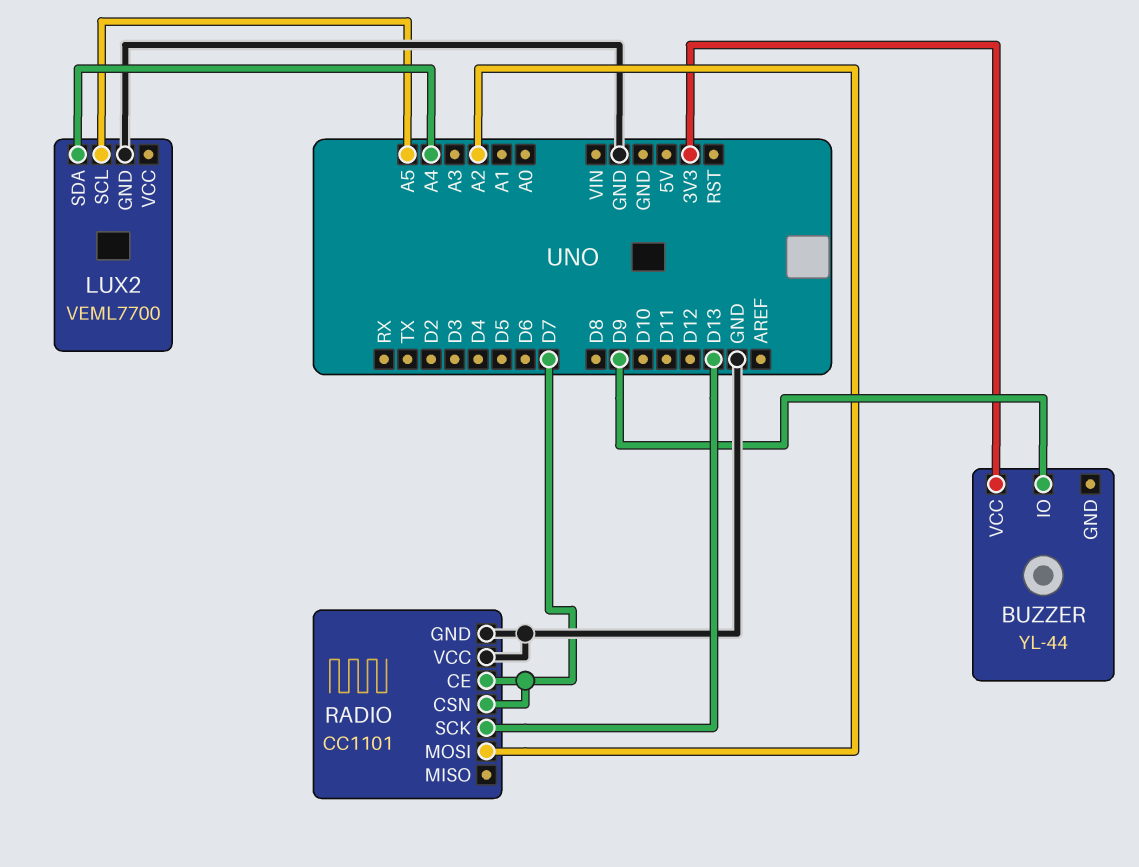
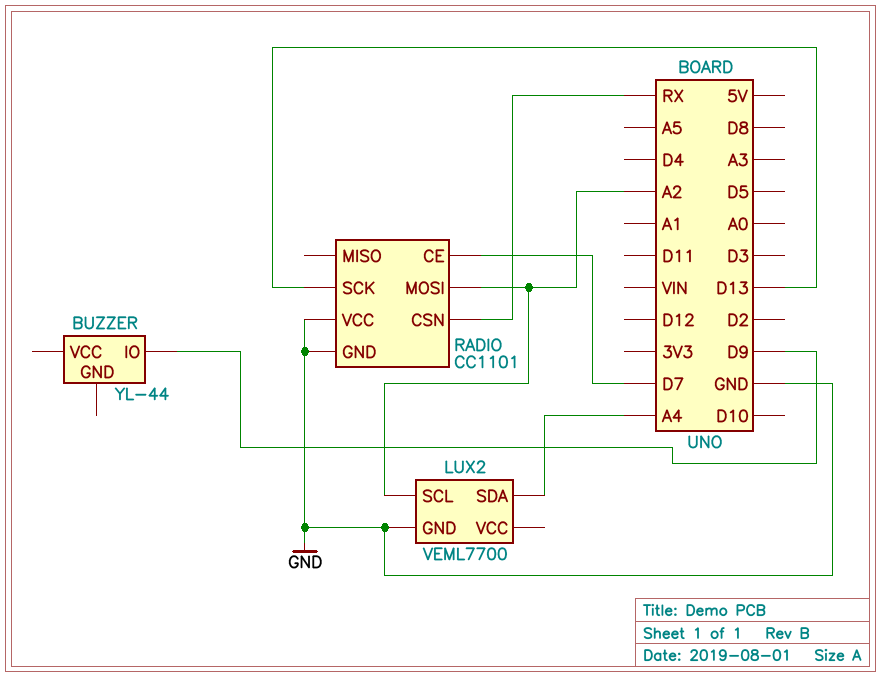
BUZZER pin VCC: 3V3 -> none
LUX2 pin SCL: A5 -> A2
RADIO pin CSN: D7 -> RX

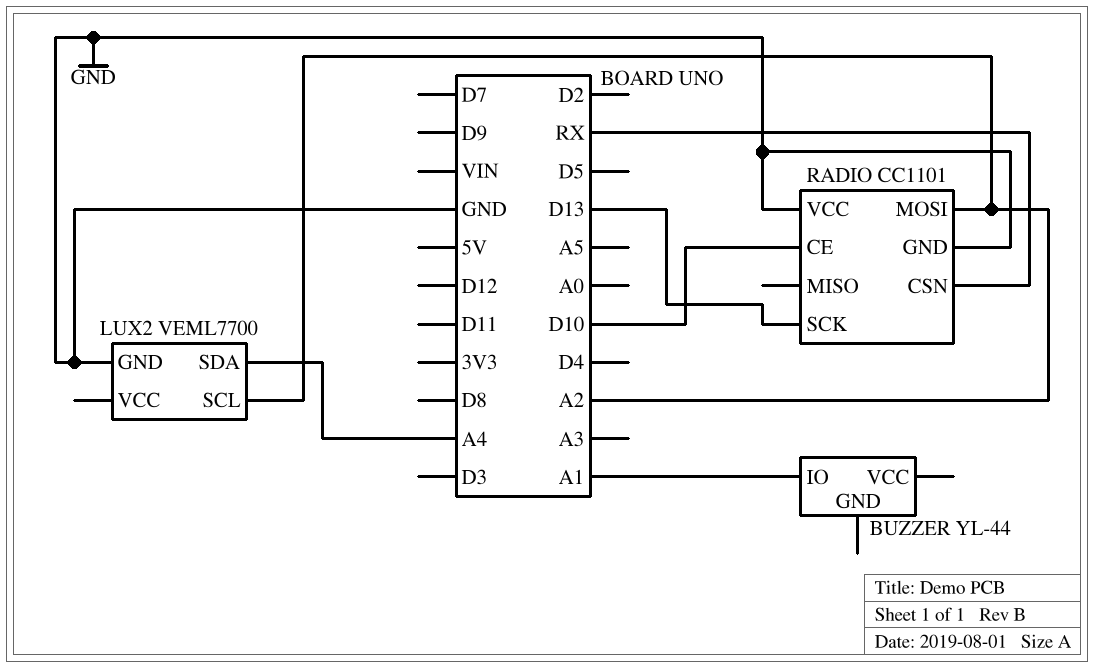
BUZZER pin IO: D9 -> A1
RADIO pin CE: D7 -> D10

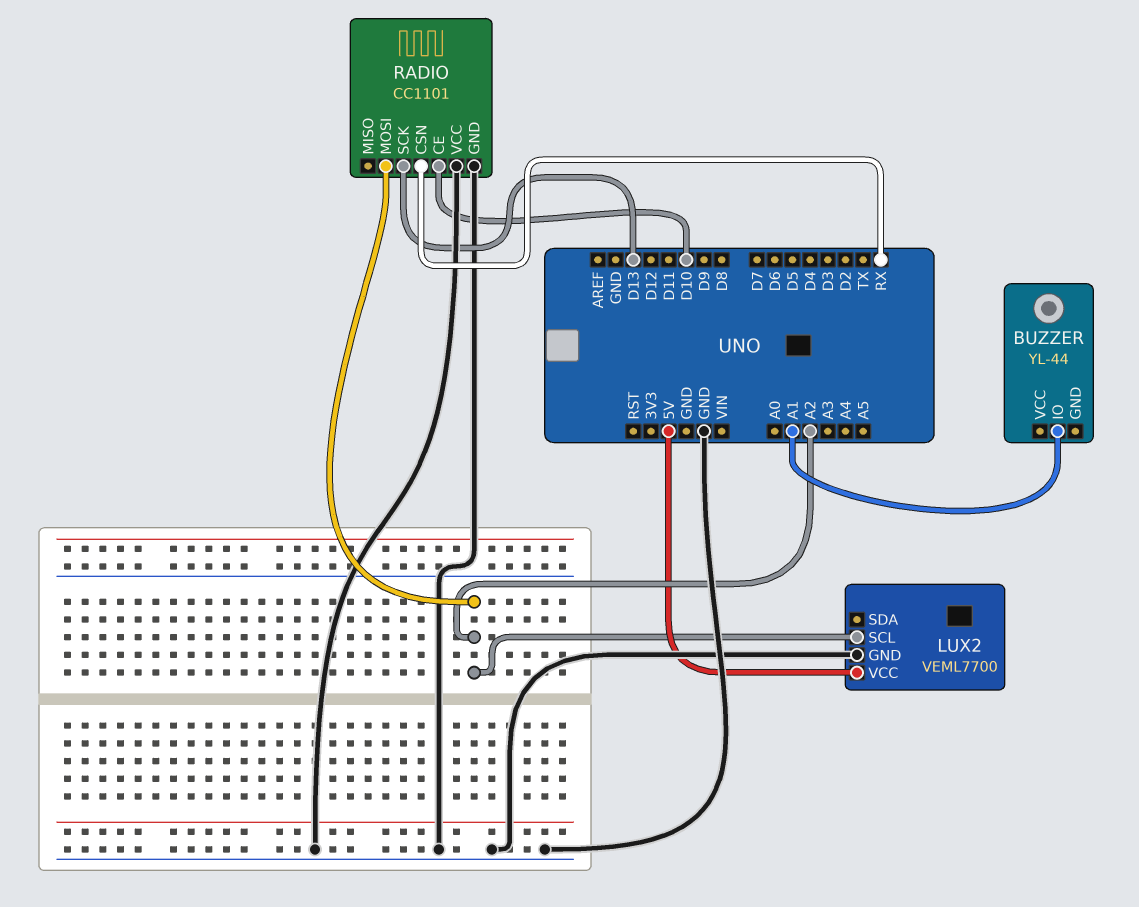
LUX2 pin SDA: A4 -> none
LUX2 pin VCC: none -> 5V

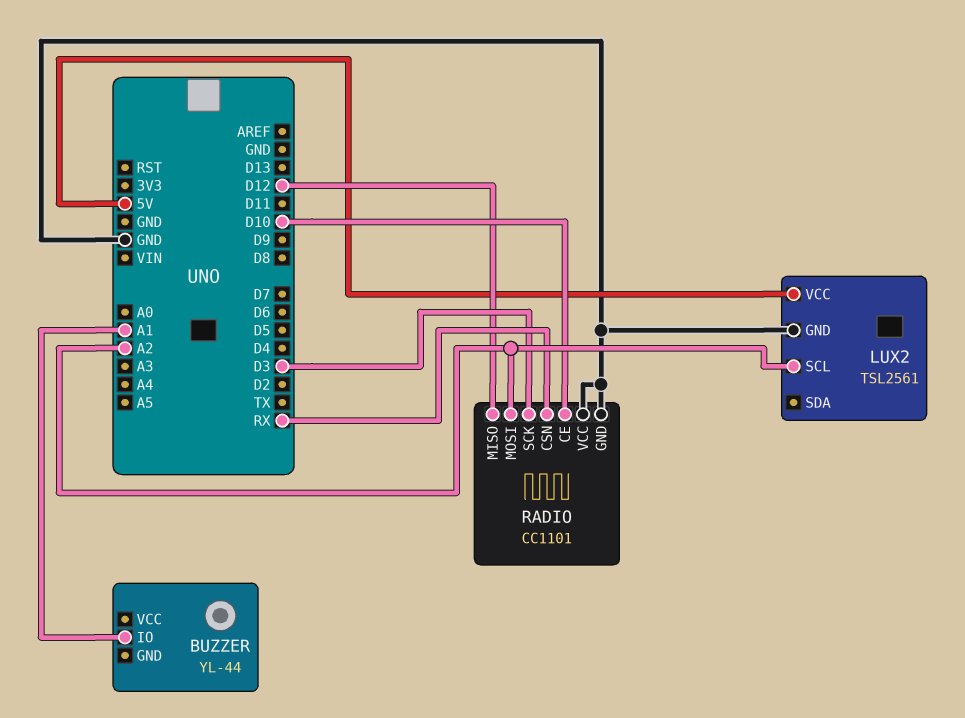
LUX2: VEML7700 -> TSL2561
RADIO pin MISO: none -> D12
RADIO pin SCK: D13 -> D3

